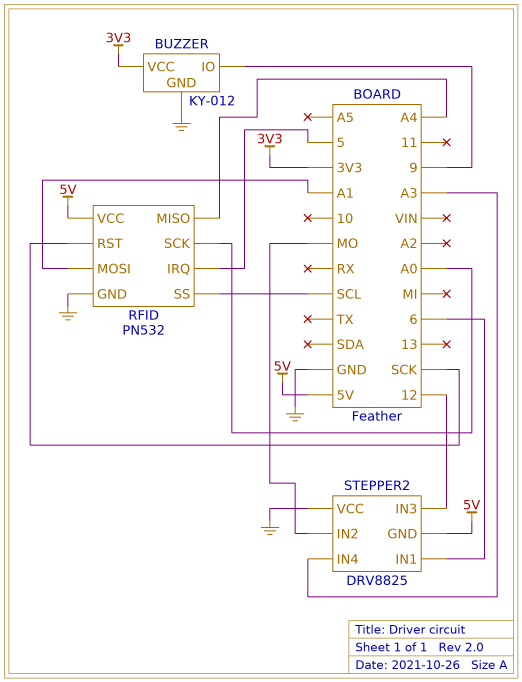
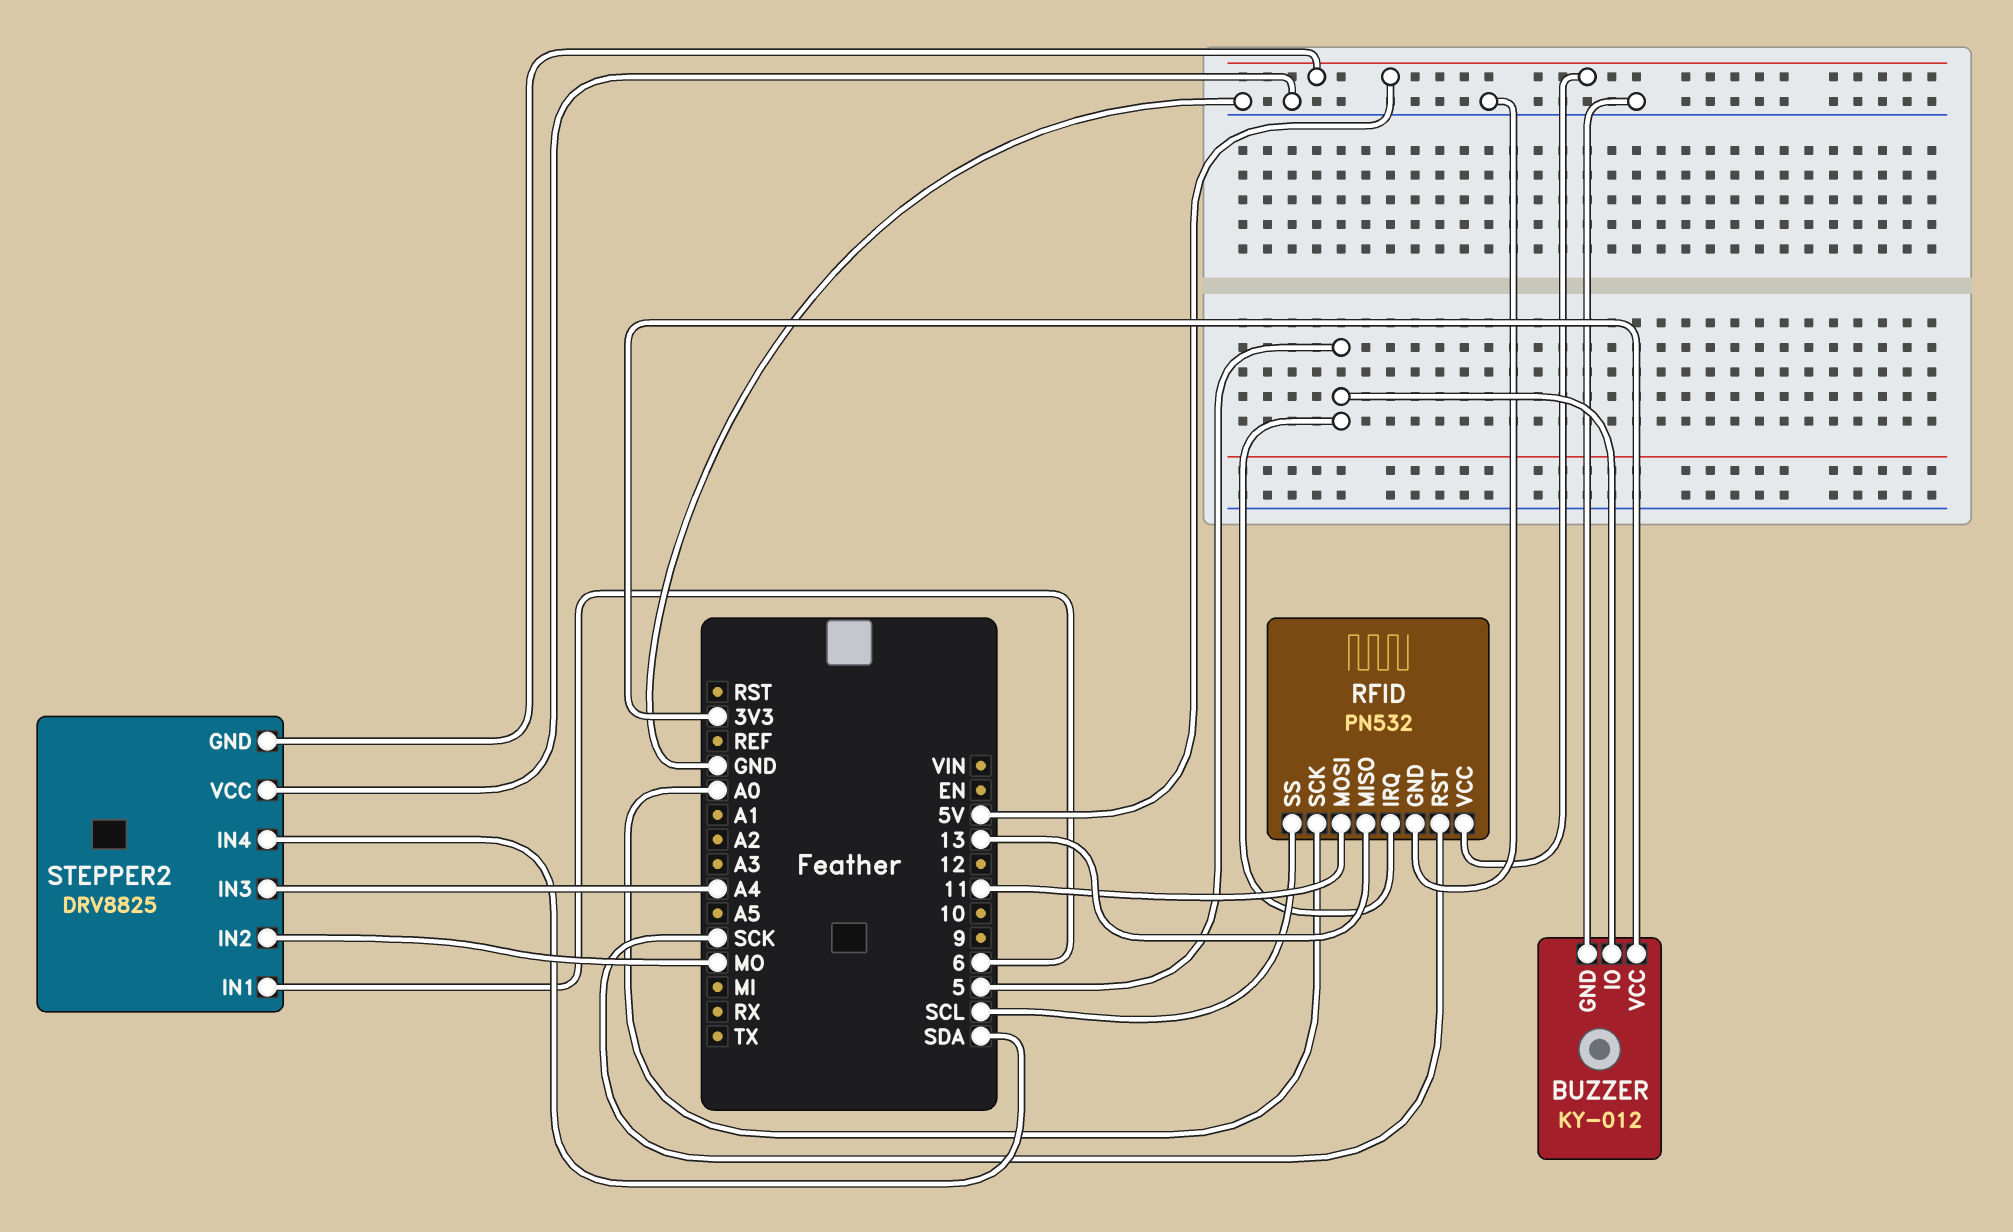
BUZZER pin IO: 9 -> 5
RFID pin MISO: A4 -> 13
RFID pin MOSI: A1 -> 11
STEPPER2 pin IN3: 12 -> A4
STEPPER2 pin IN4: A3 -> SDA

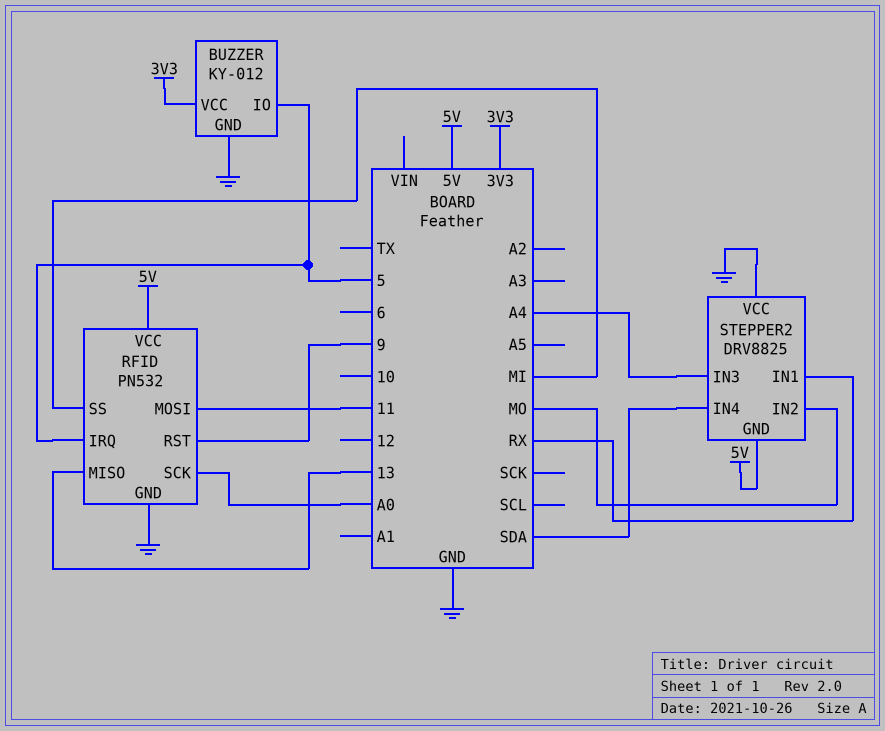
RFID pin RST: SCK -> 9
RFID pin SS: SCL -> MI
STEPPER2 pin IN1: 6 -> RX

